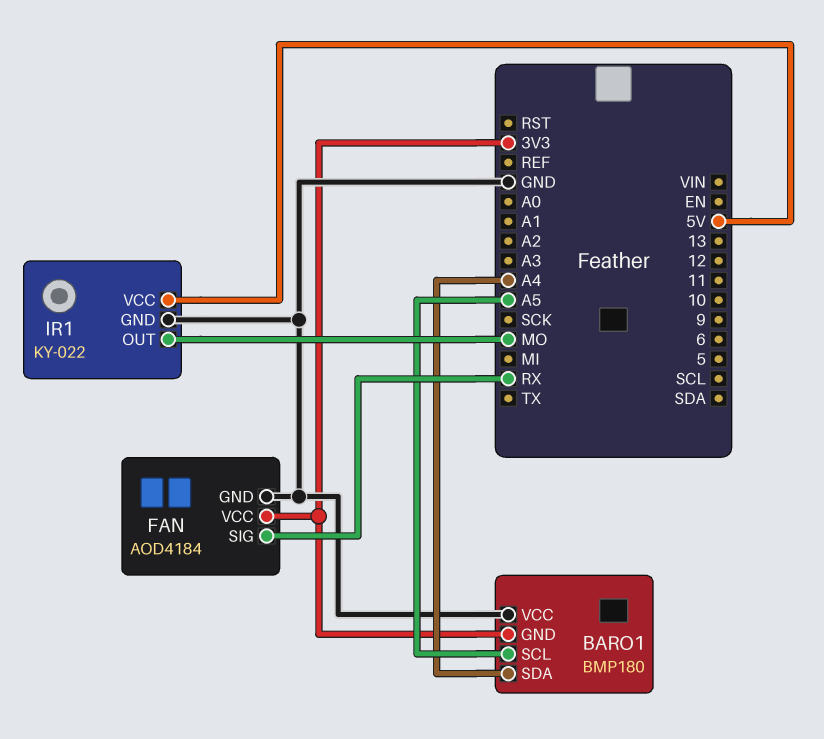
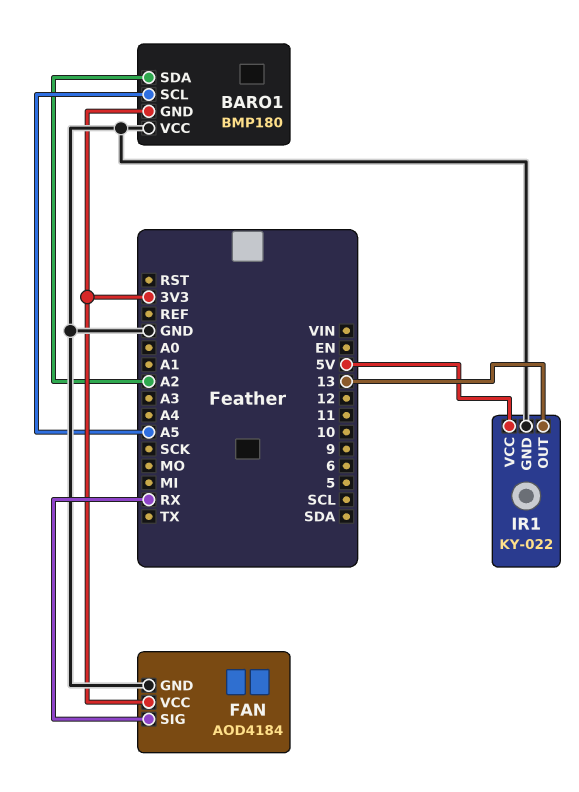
BARO1 pin SDA: A4 -> A2
IR1 pin OUT: MO -> 13

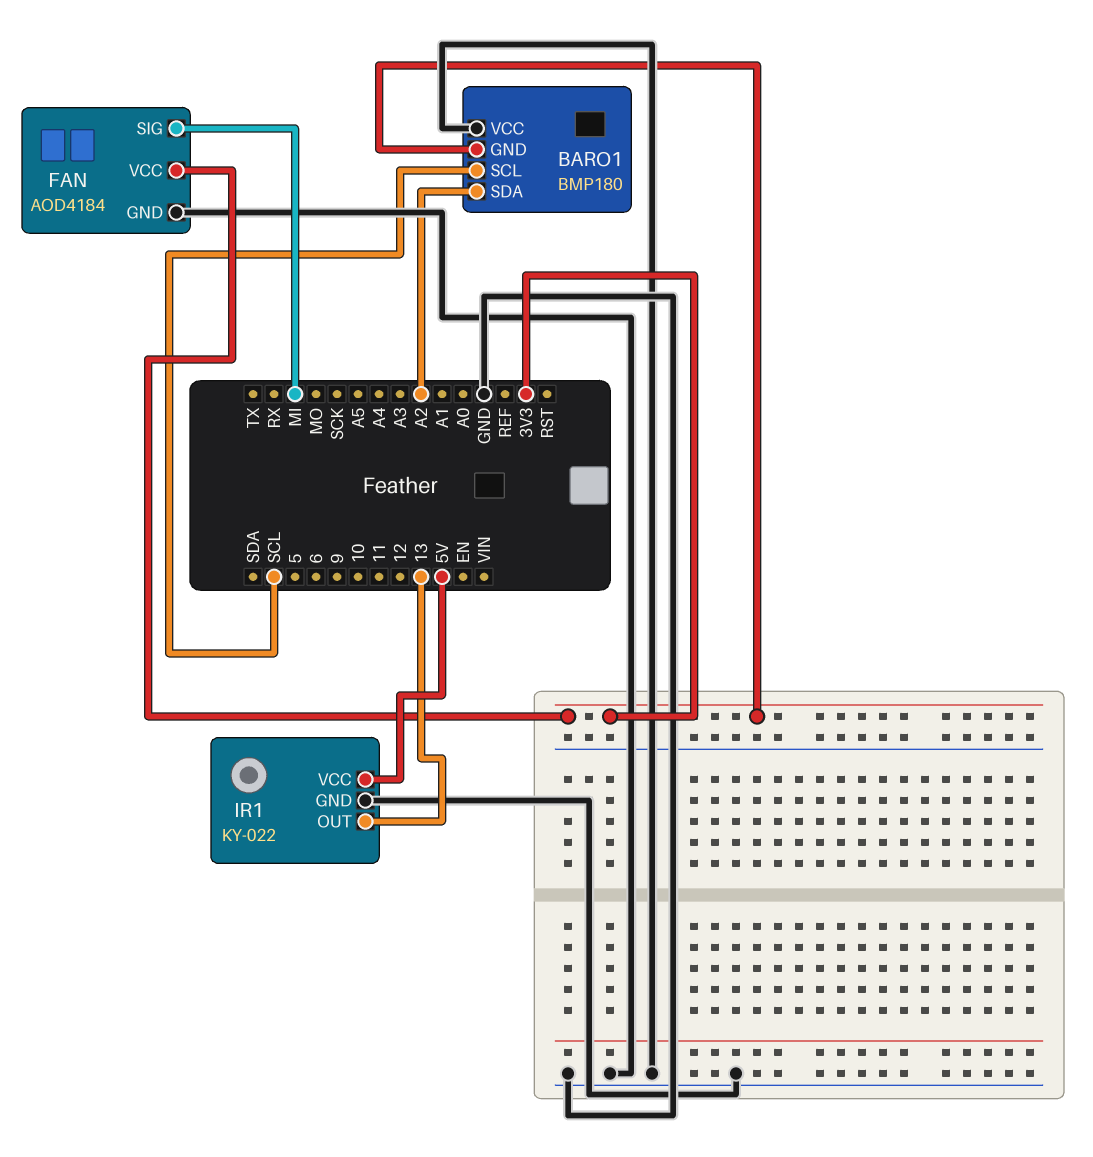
BARO1 pin SCL: A5 -> SCL
FAN pin SIG: RX -> MI

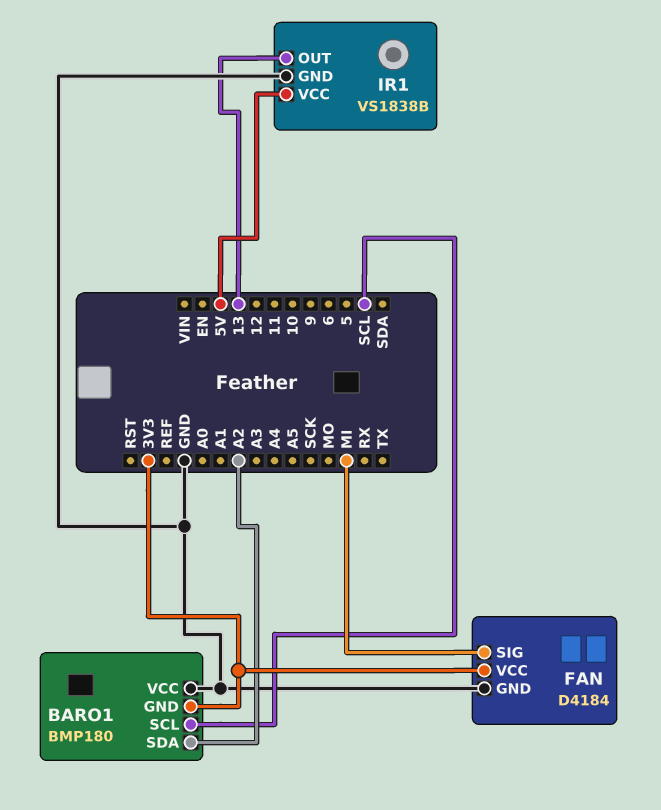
FAN: AOD4184 -> D4184
IR1: KY-022 -> VS1838B

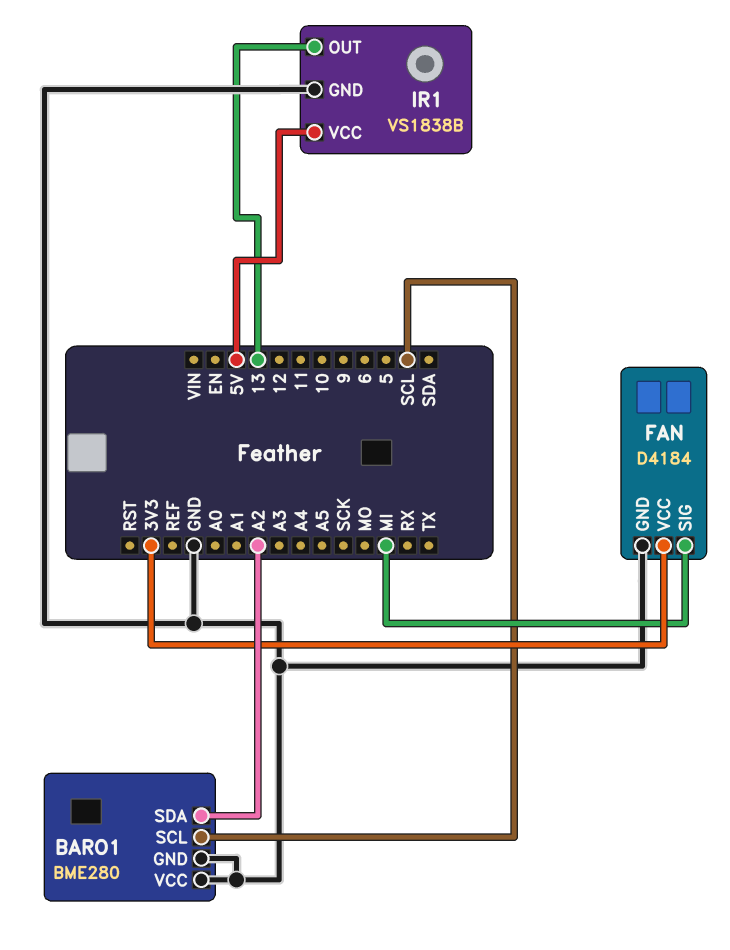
BARO1: BMP180 -> BME280
BARO1 pin GND: 3V3 -> GND

